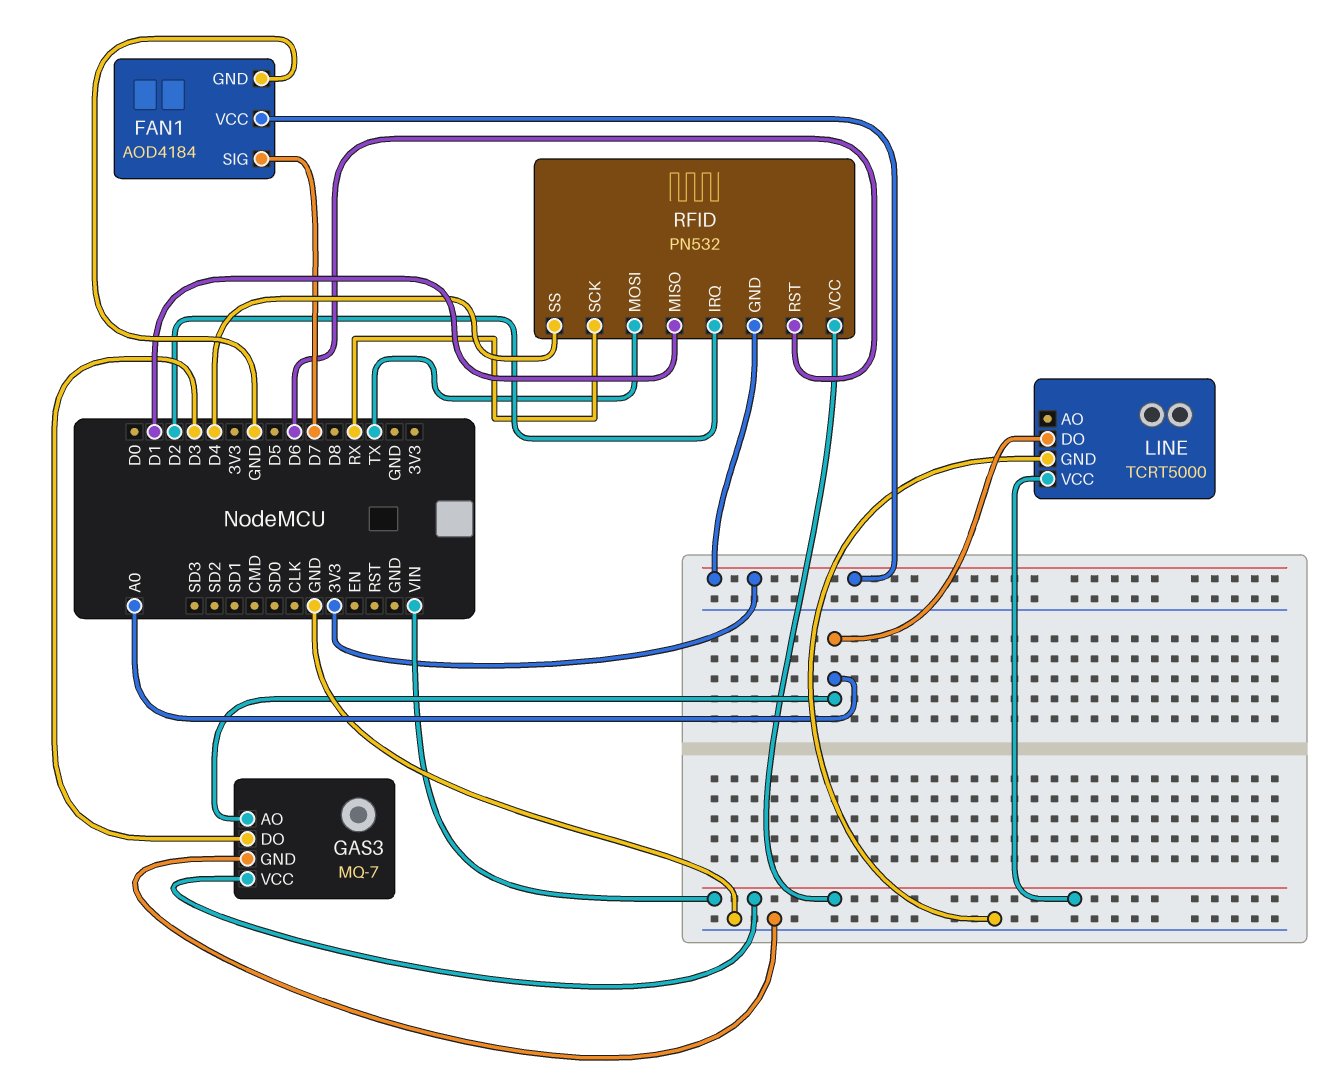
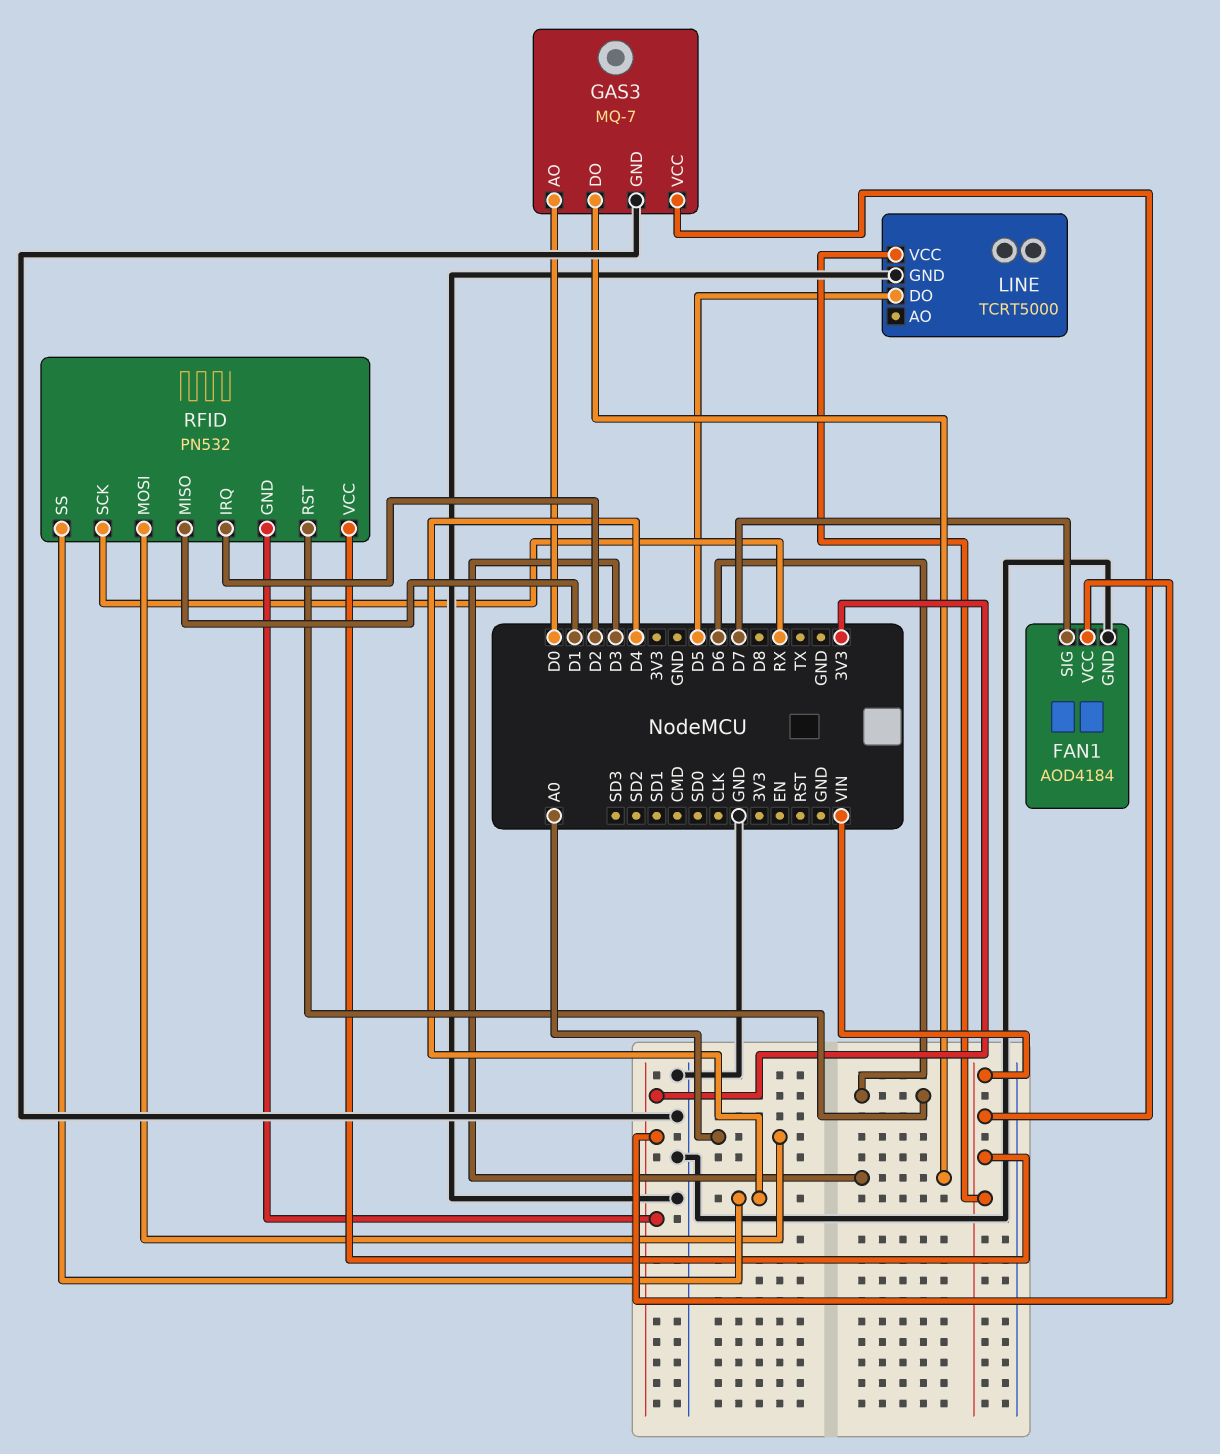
GAS3 pin AO: A0 -> D0
LINE pin DO: A0 -> D5
RFID pin MOSI: TX -> A0

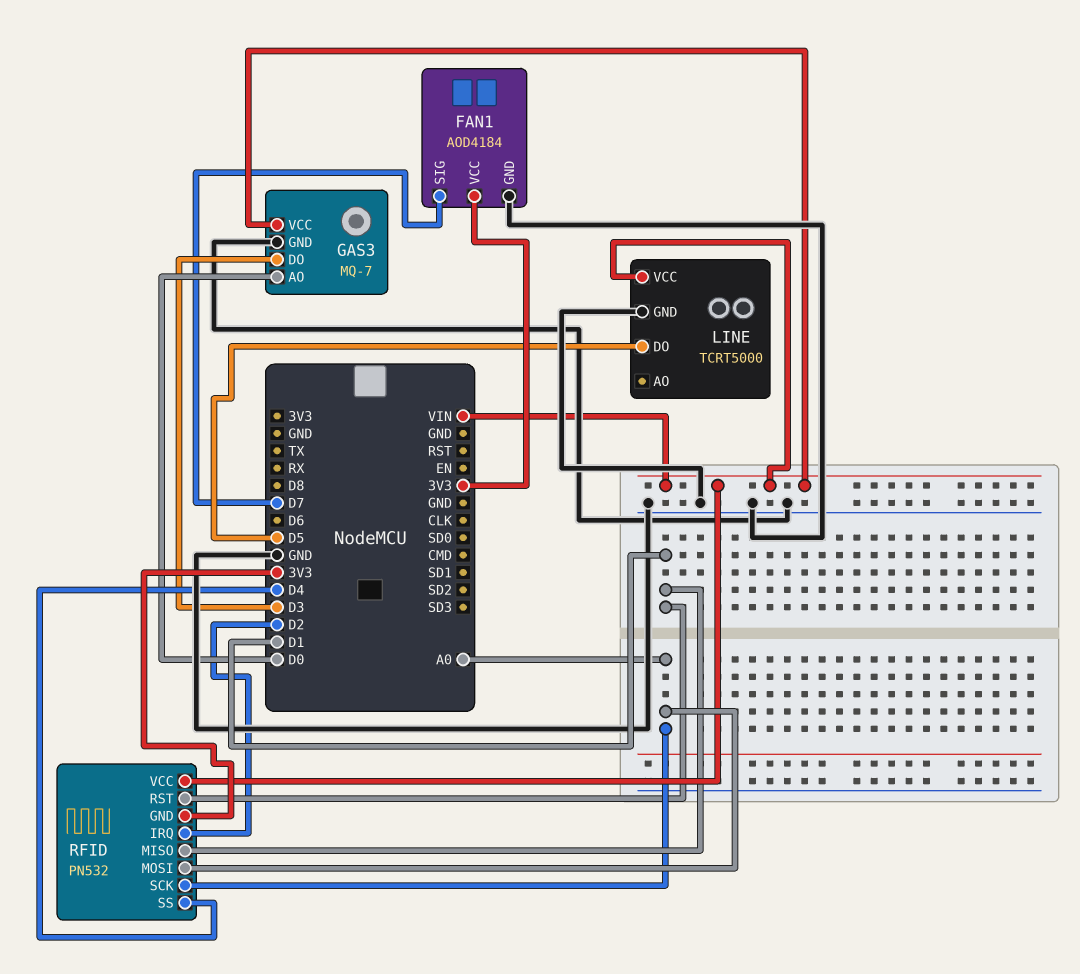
RFID pin RST: D6 -> D1
RFID pin SCK: RX -> A0

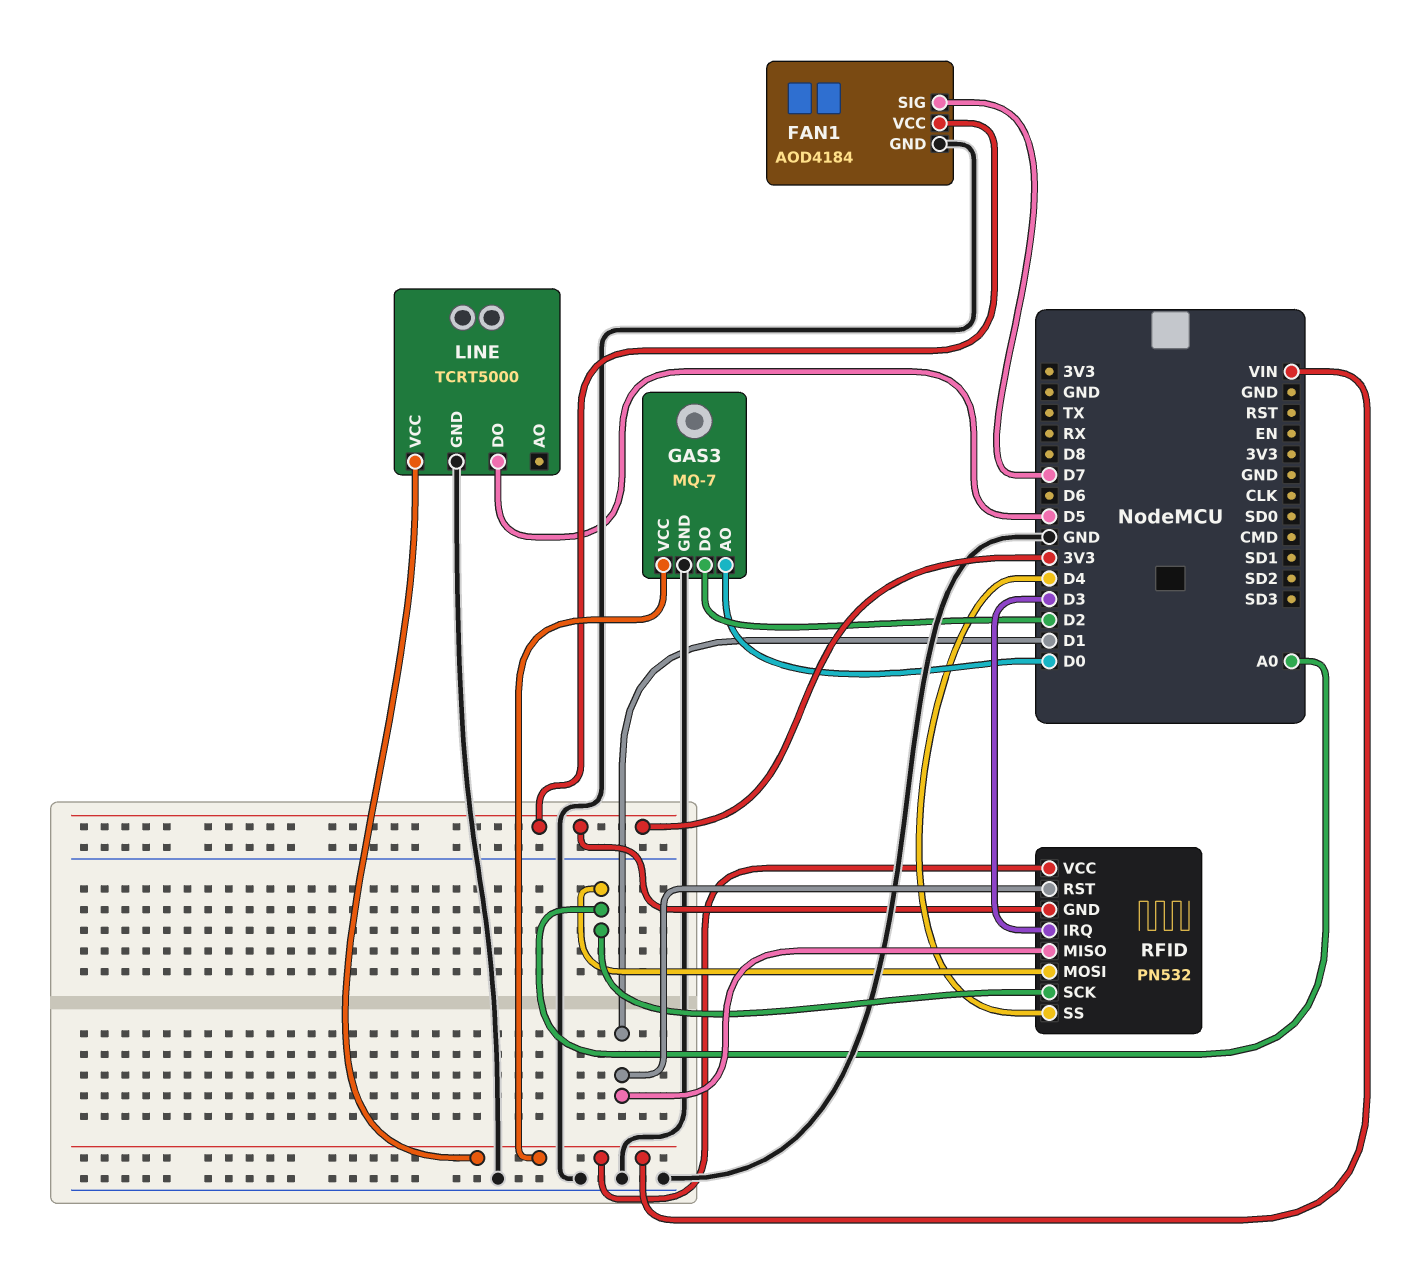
GAS3 pin DO: D3 -> D2
RFID pin IRQ: D2 -> D3

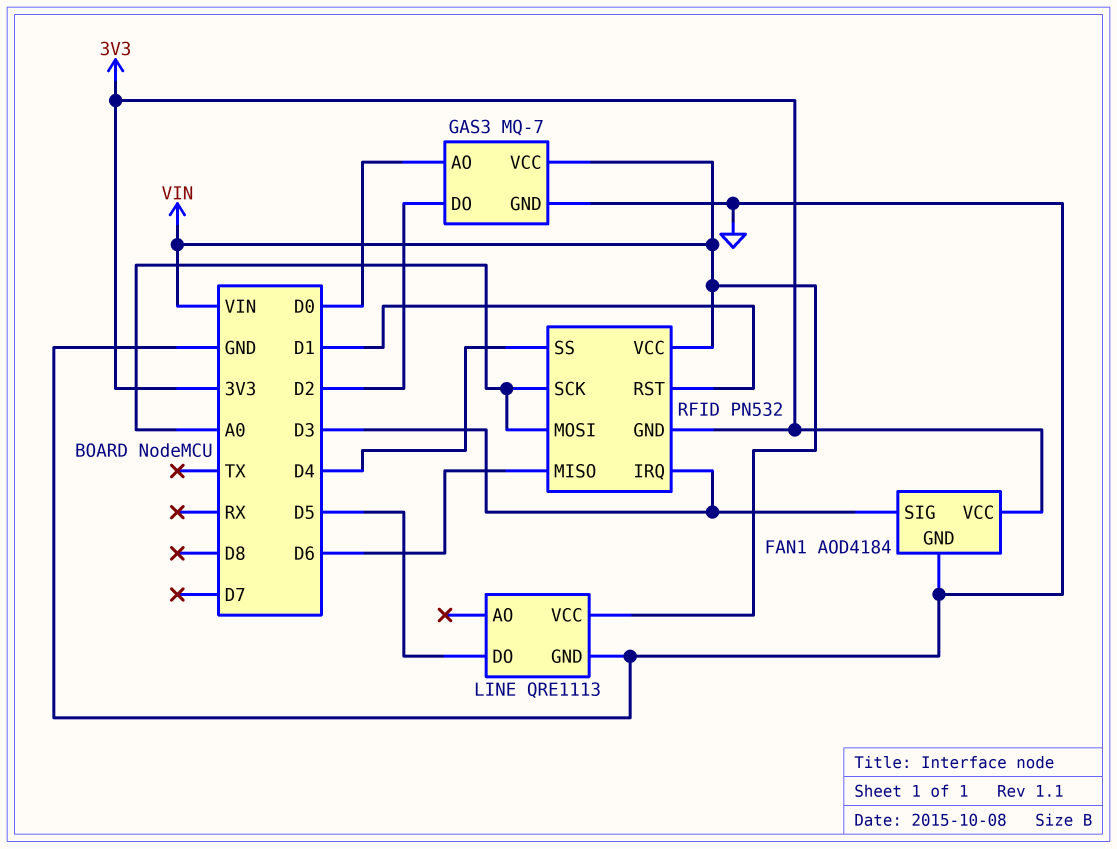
FAN1 pin SIG: D7 -> D3
LINE: TCRT5000 -> QRE1113
RFID pin MISO: D1 -> D6

